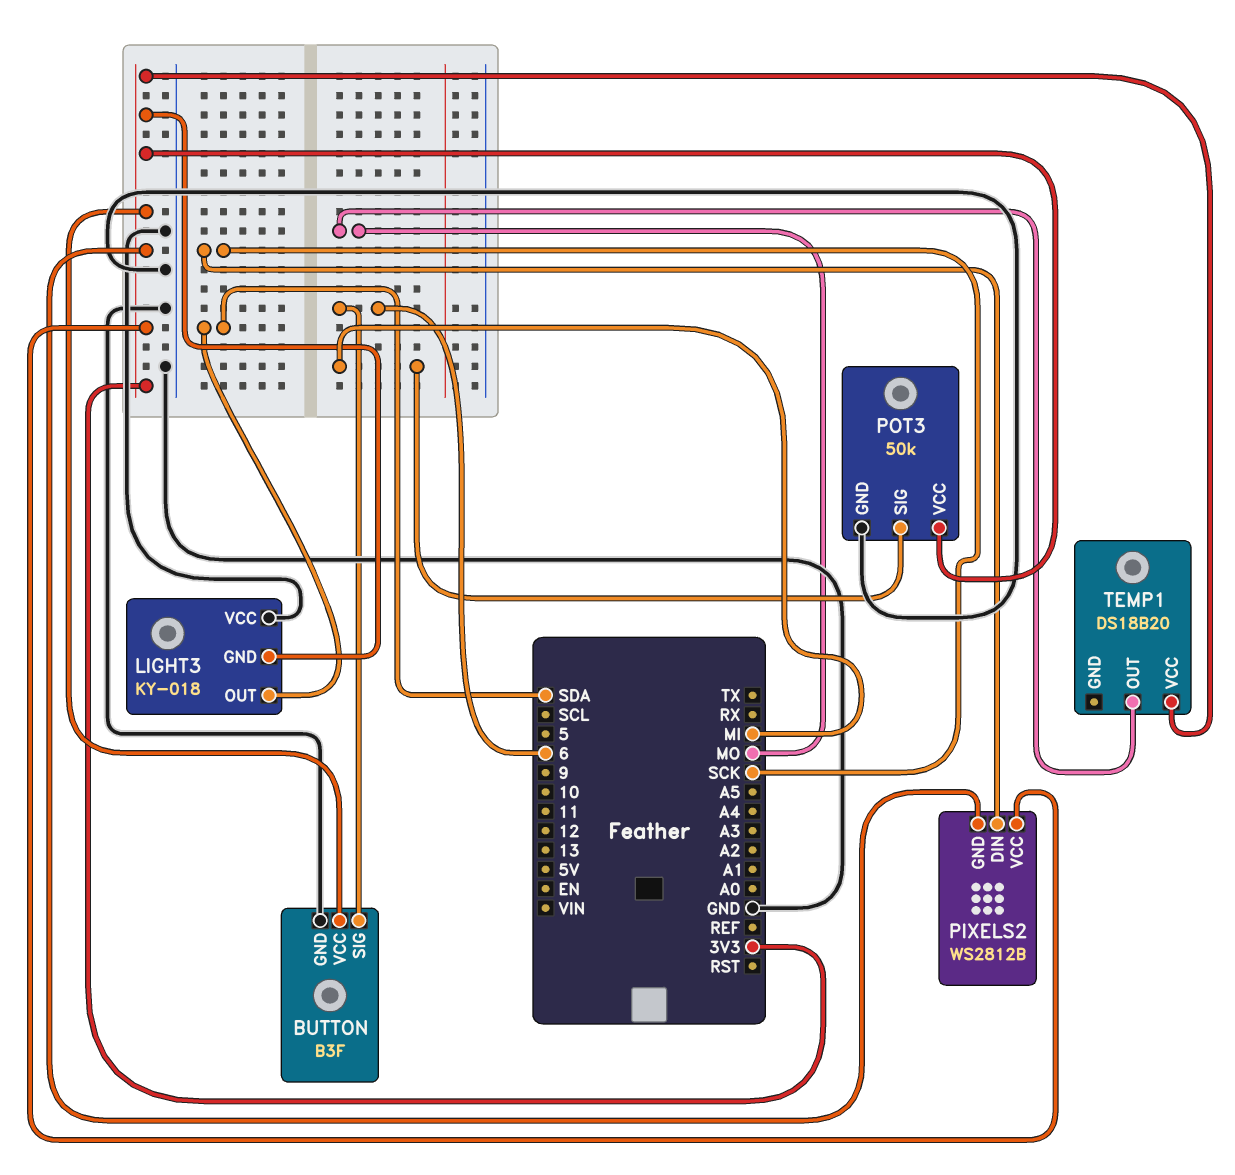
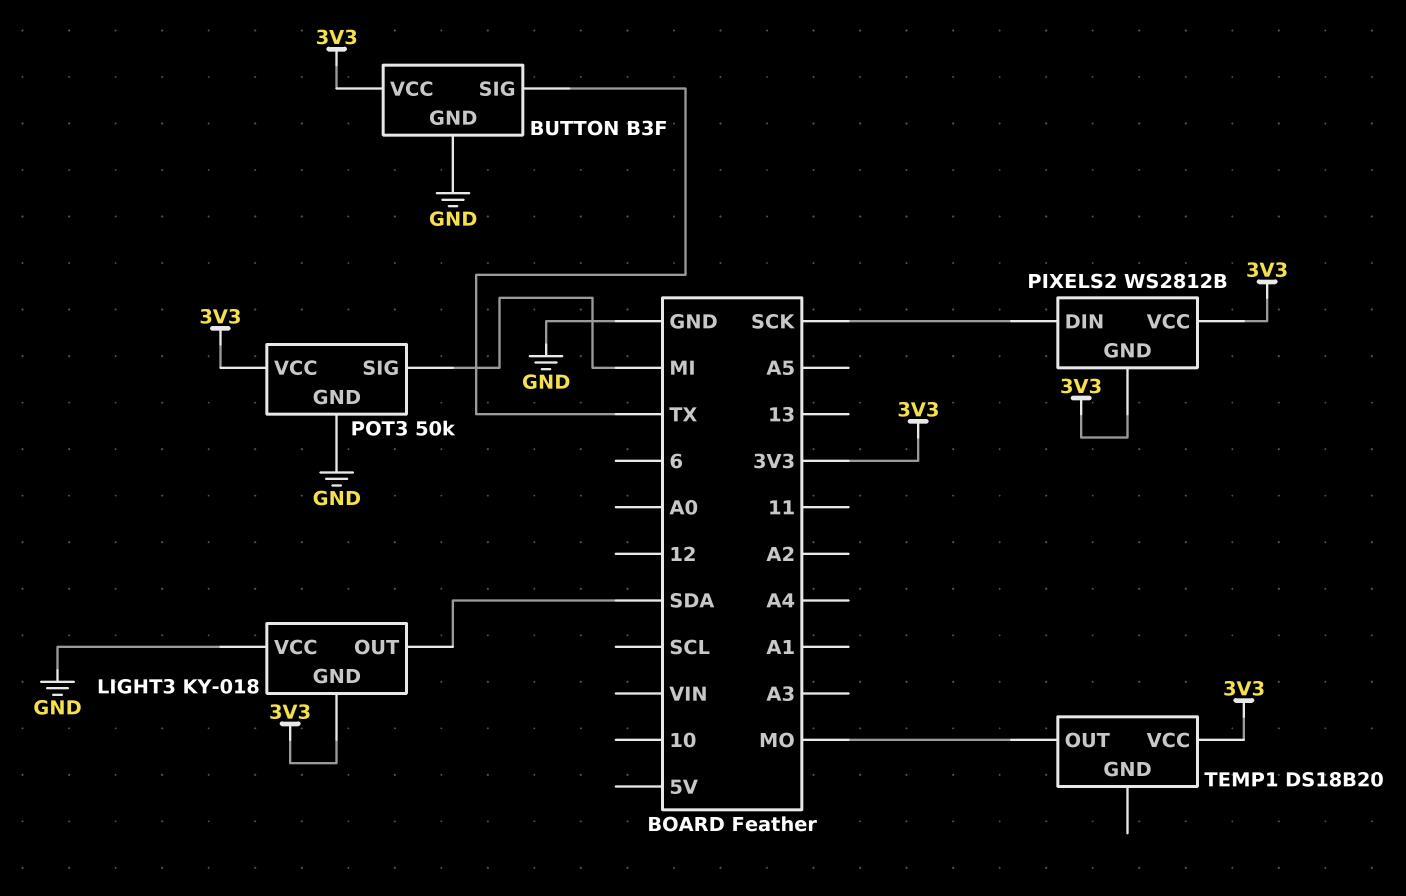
BUTTON pin SIG: 6 -> TX

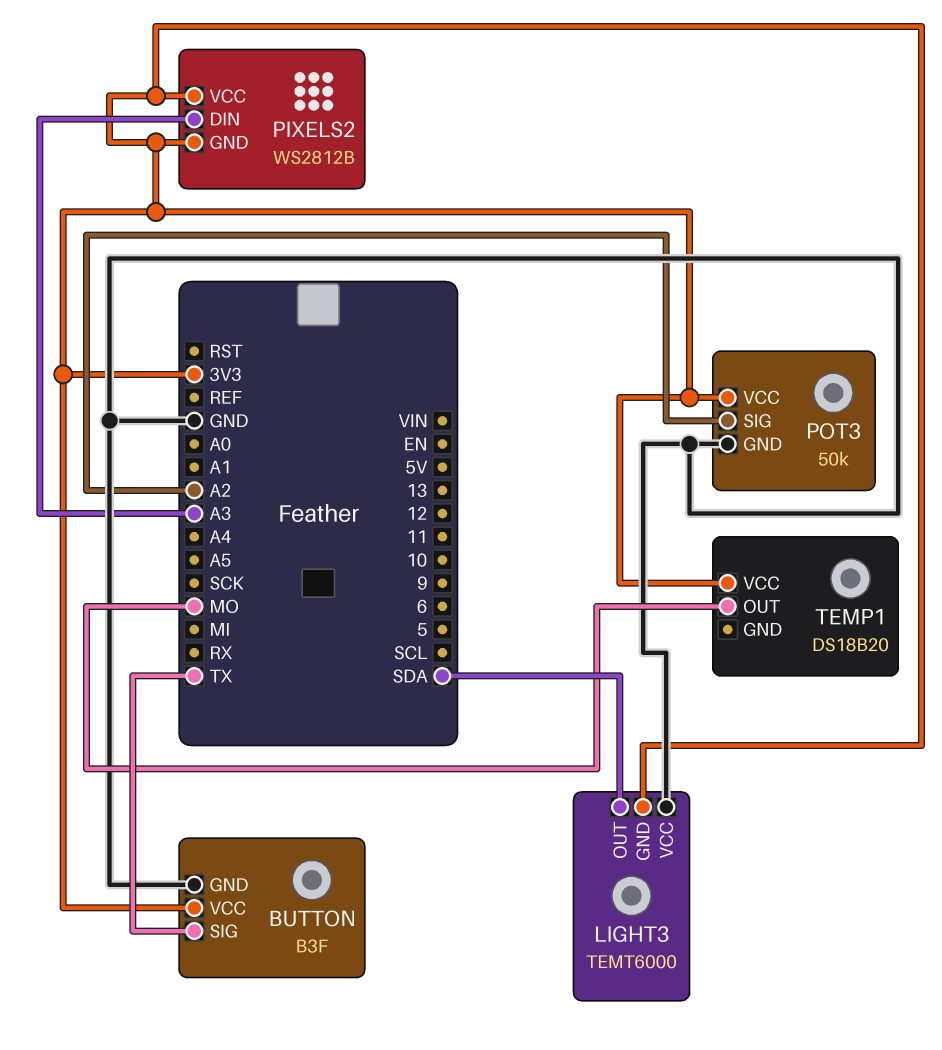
LIGHT3: KY-018 -> TEMT6000
PIXELS2 pin DIN: SCK -> A3
POT3 pin SIG: MI -> A2

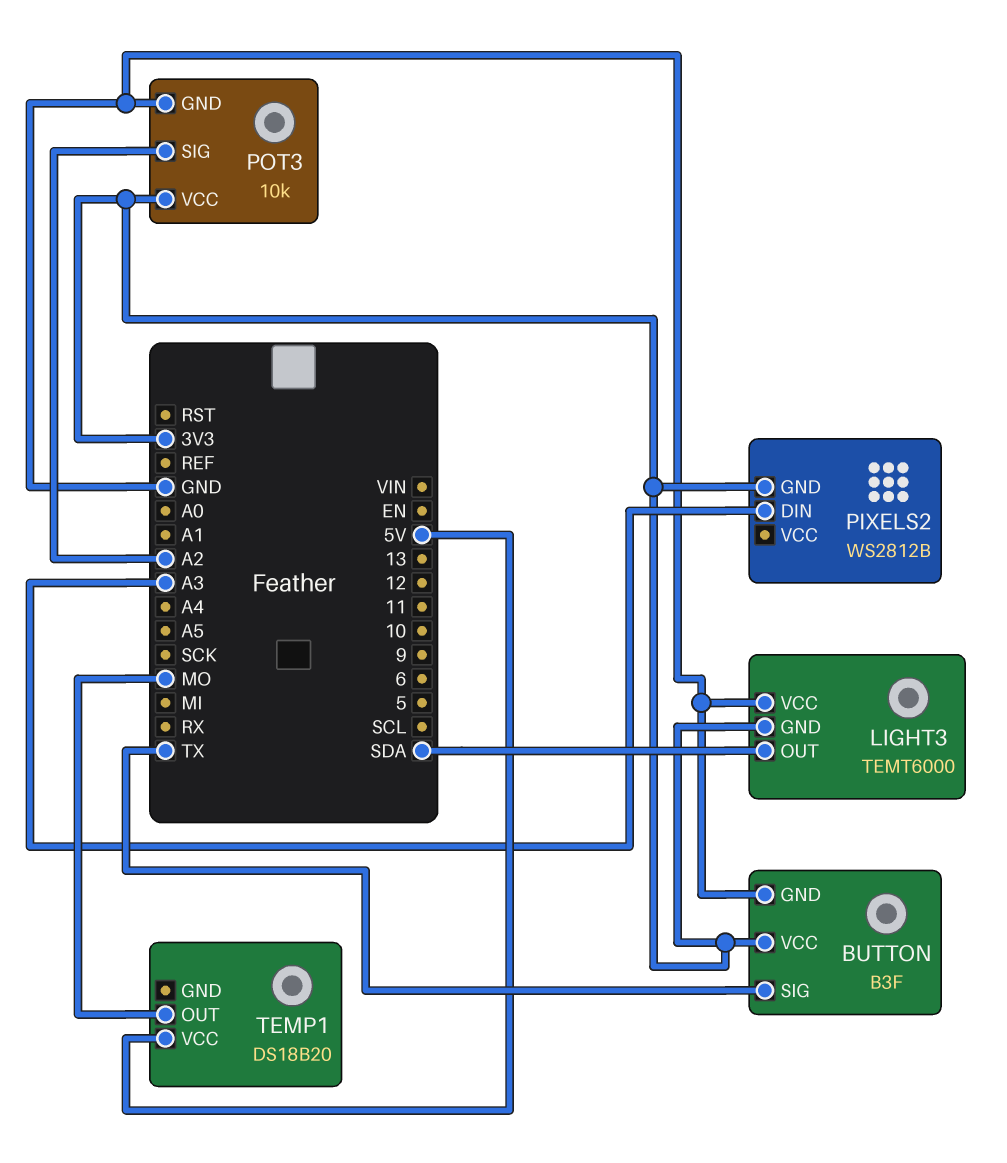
PIXELS2 pin VCC: 3V3 -> none
POT3: 50k -> 10k
TEMP1 pin VCC: 3V3 -> 5V

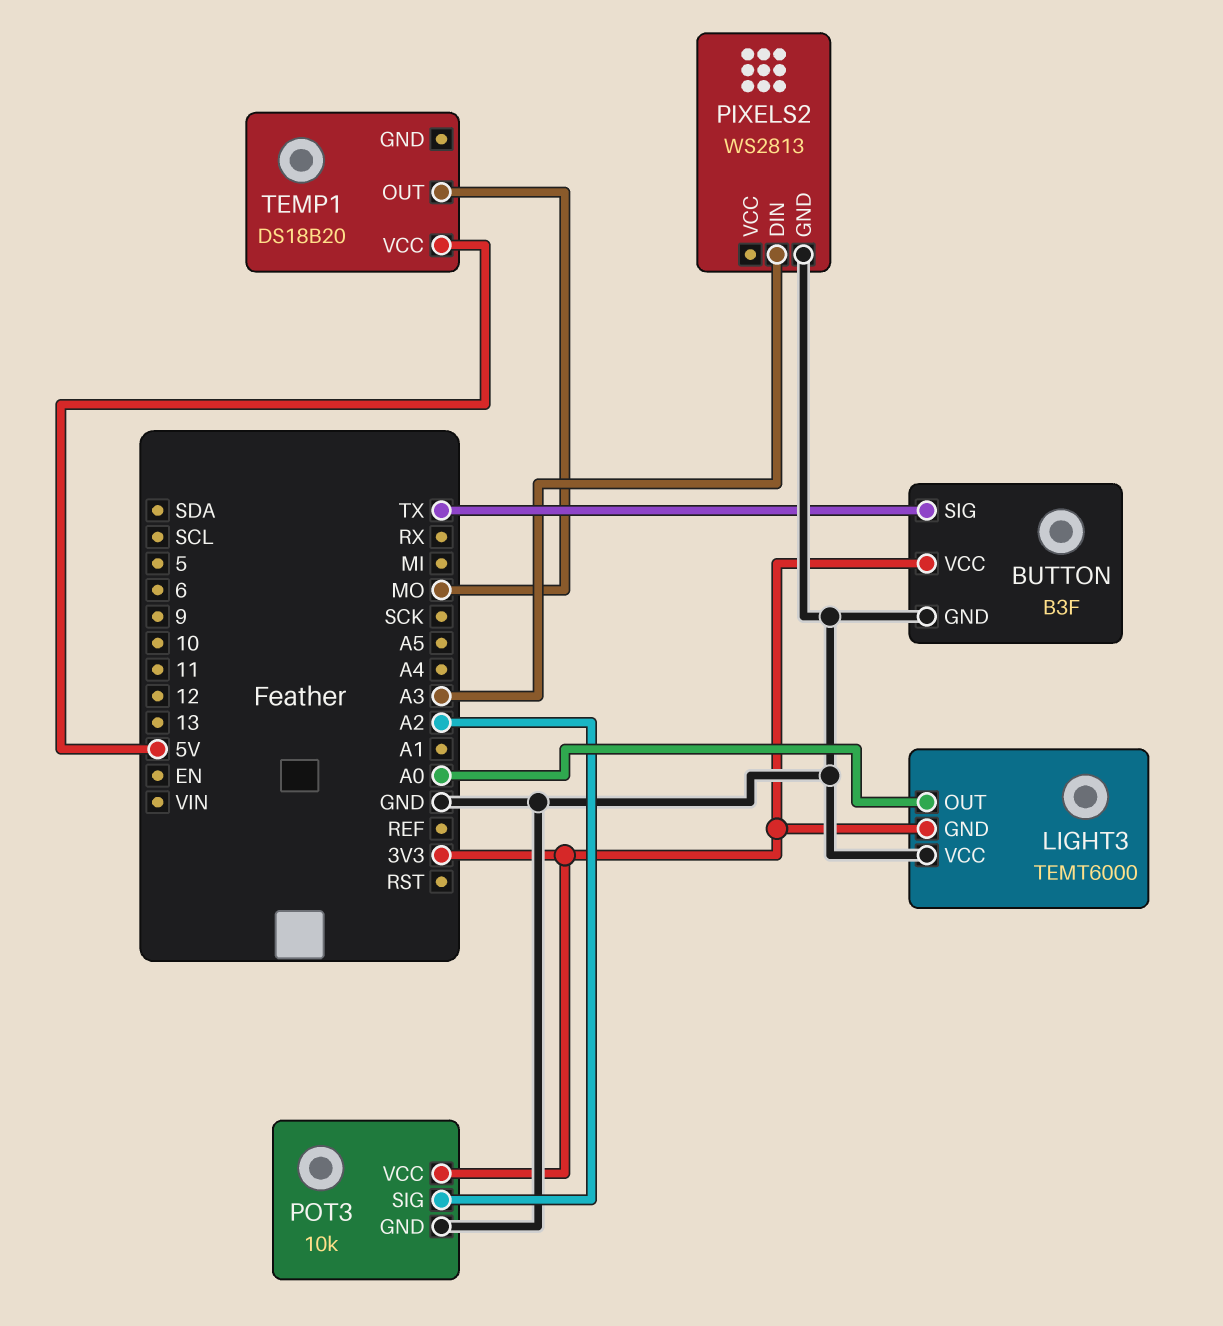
LIGHT3 pin OUT: SDA -> A0
PIXELS2: WS2812B -> WS2813
PIXELS2 pin GND: 3V3 -> GND

